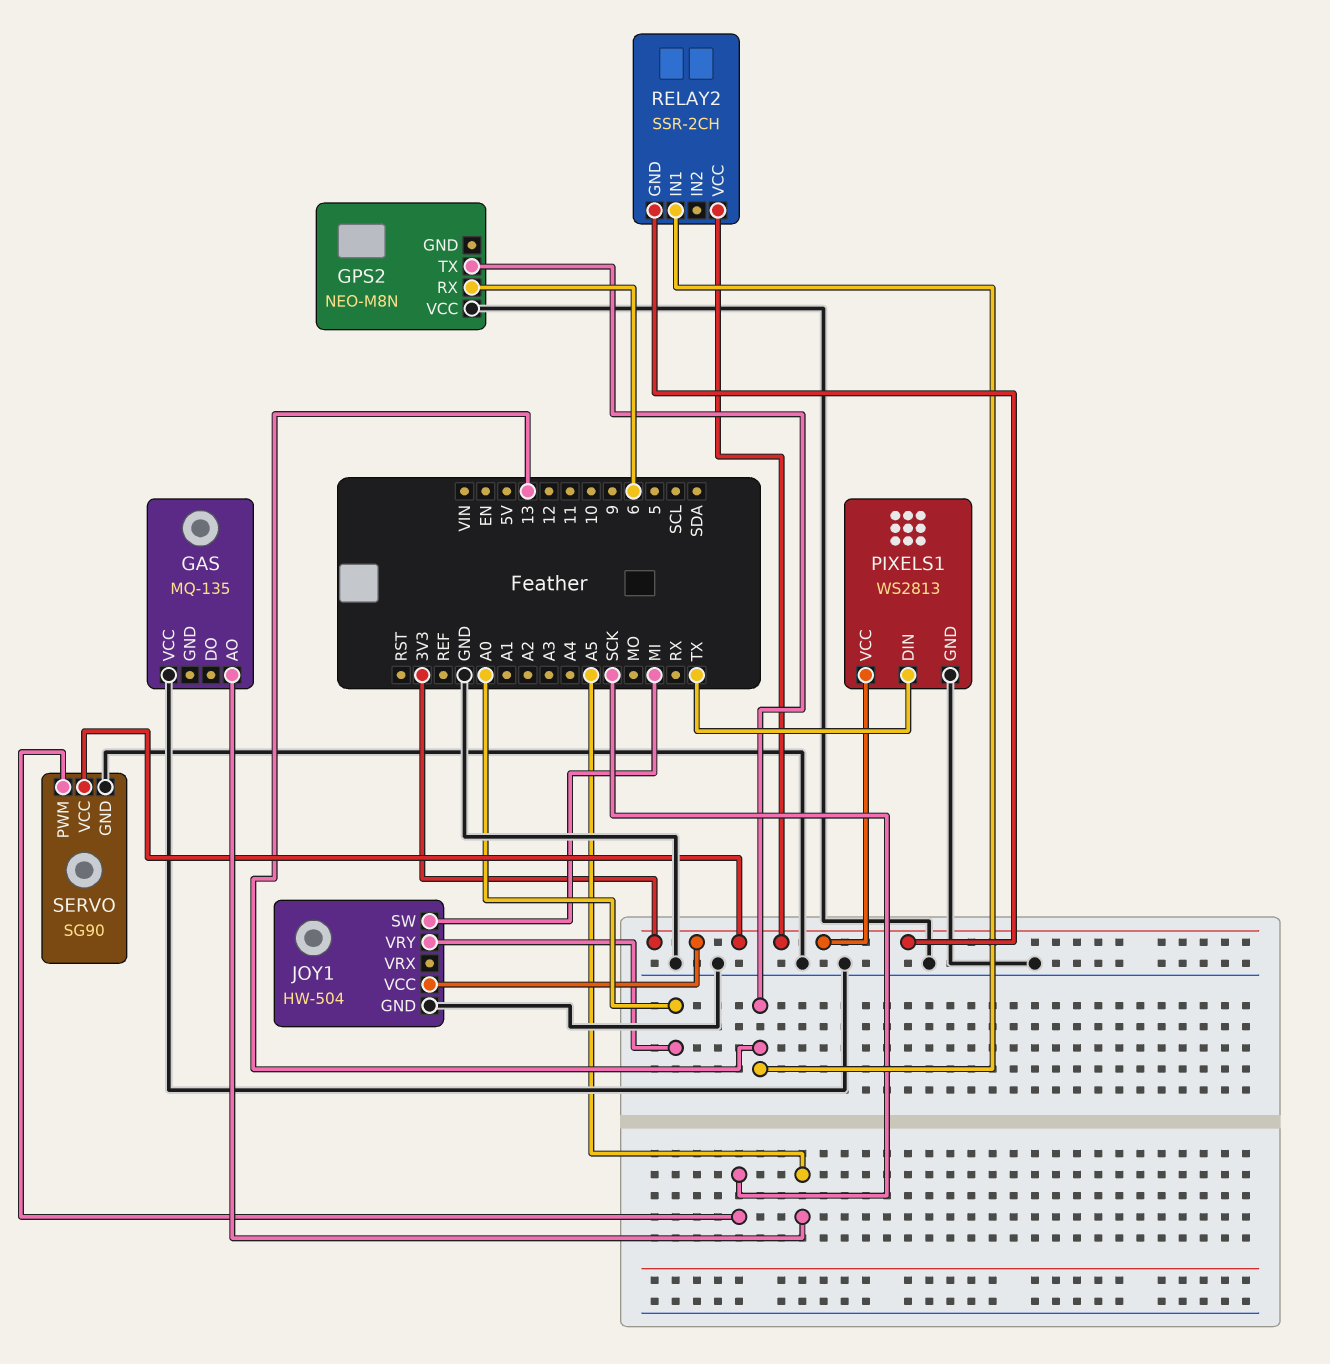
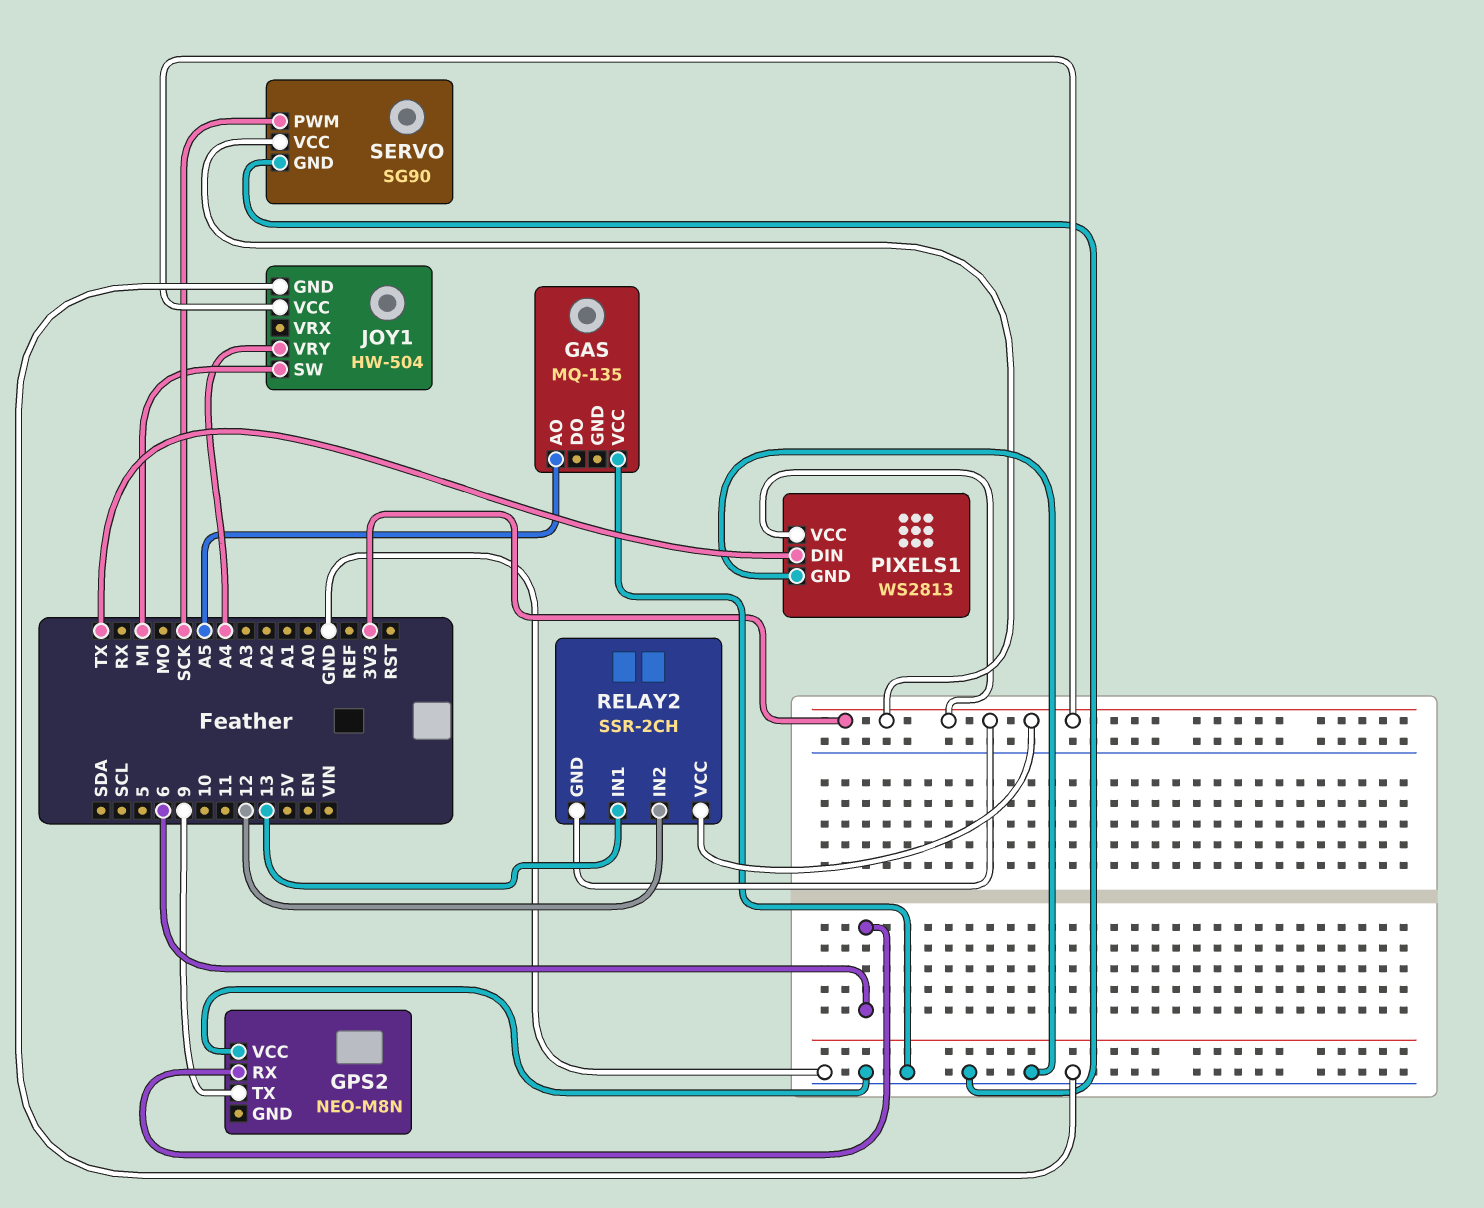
GPS2 pin TX: 13 -> 9
JOY1 pin VRY: A0 -> A4
RELAY2 pin IN2: none -> 12

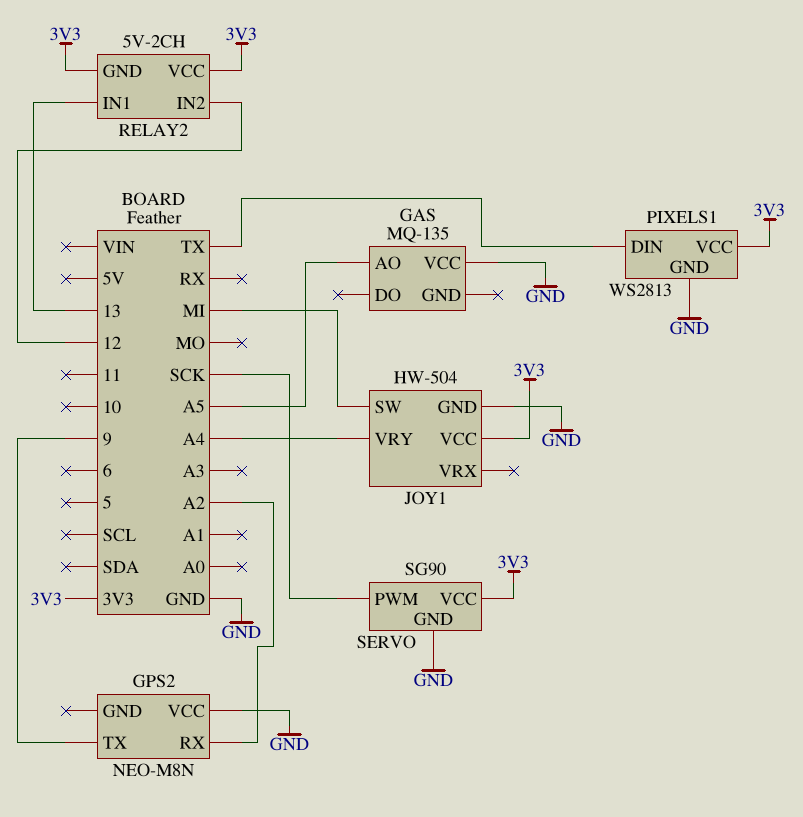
GPS2 pin RX: 6 -> A2
RELAY2: SSR-2CH -> 5V-2CH

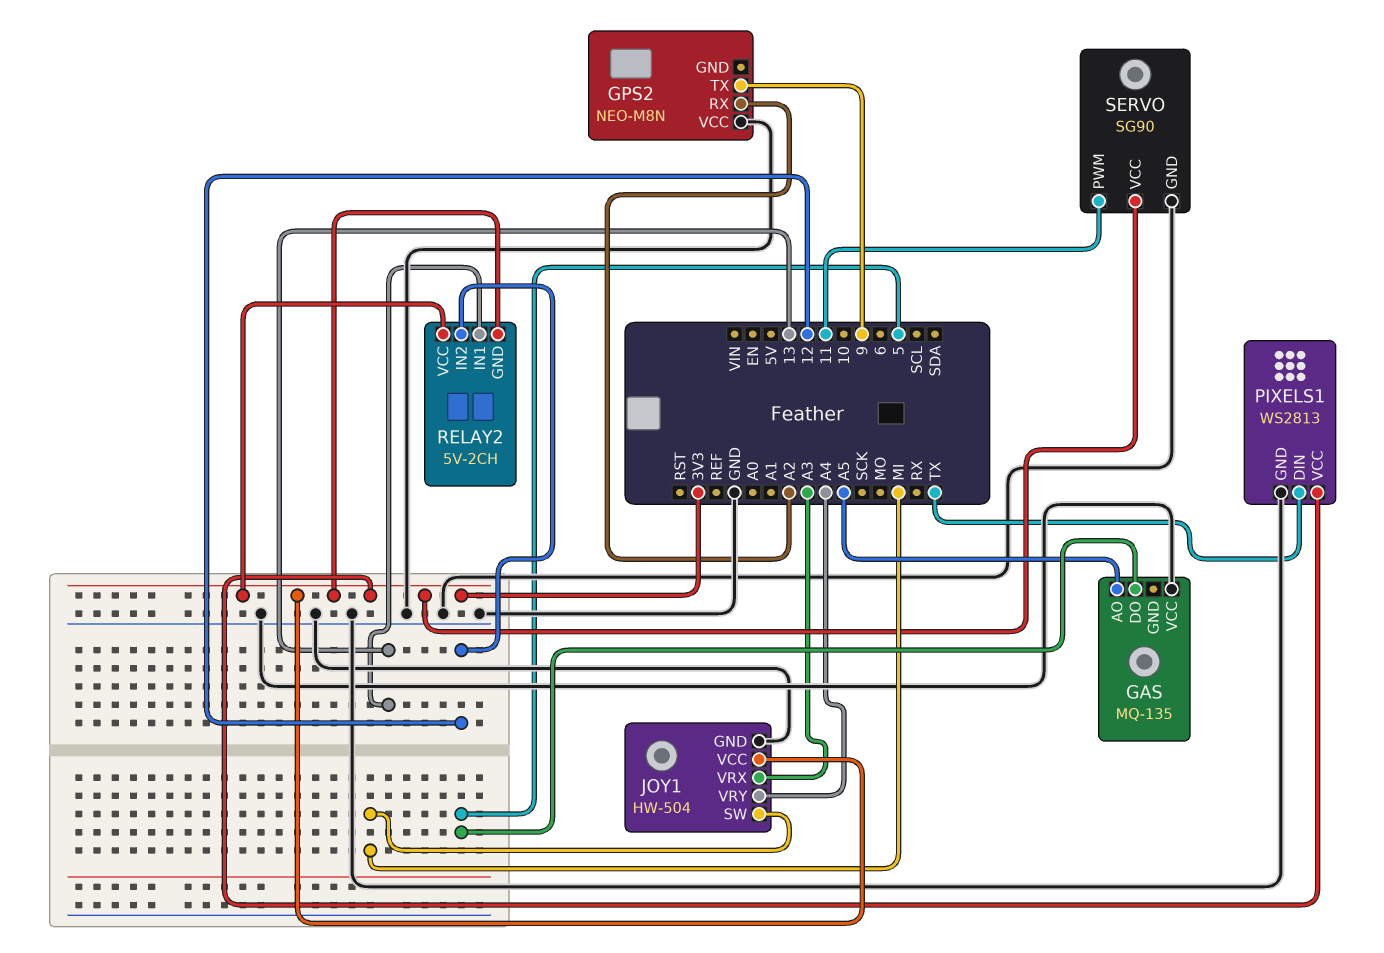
GAS pin DO: none -> 5
JOY1 pin VRX: none -> A3
SERVO pin PWM: SCK -> 11

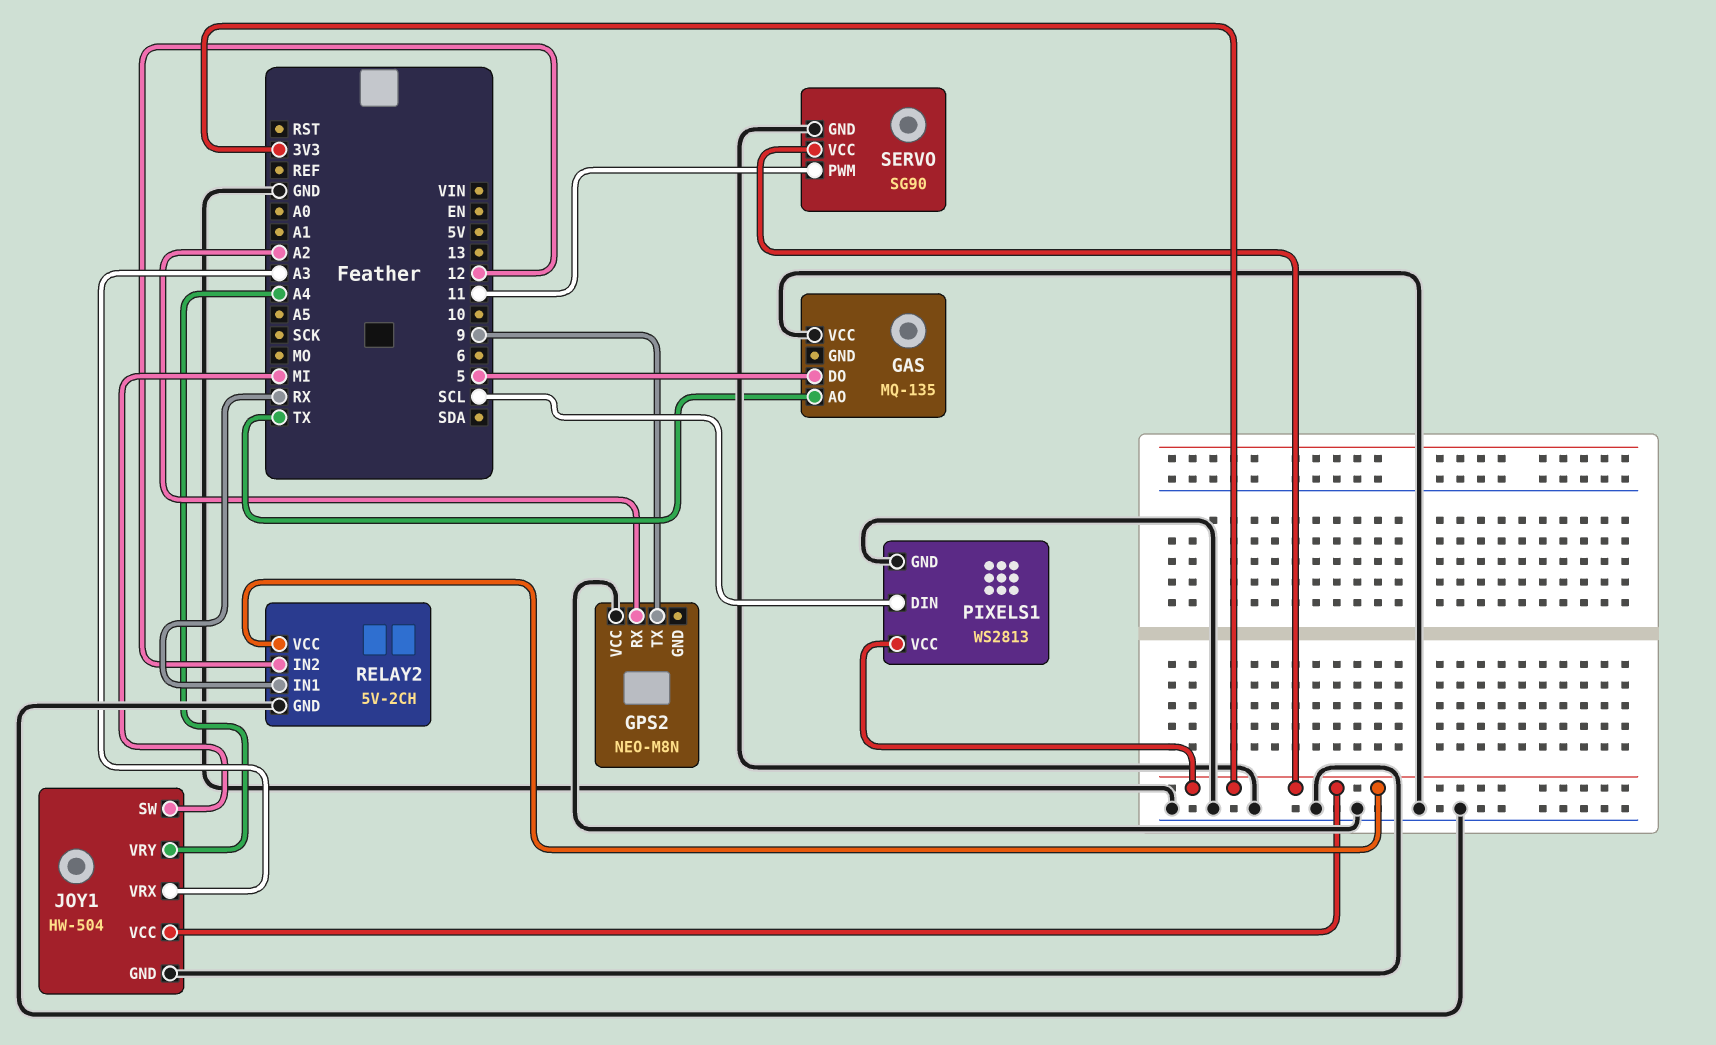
GAS pin AO: A5 -> TX
PIXELS1 pin DIN: TX -> SCL
RELAY2 pin GND: 3V3 -> GND
RELAY2 pin IN1: 13 -> RX

